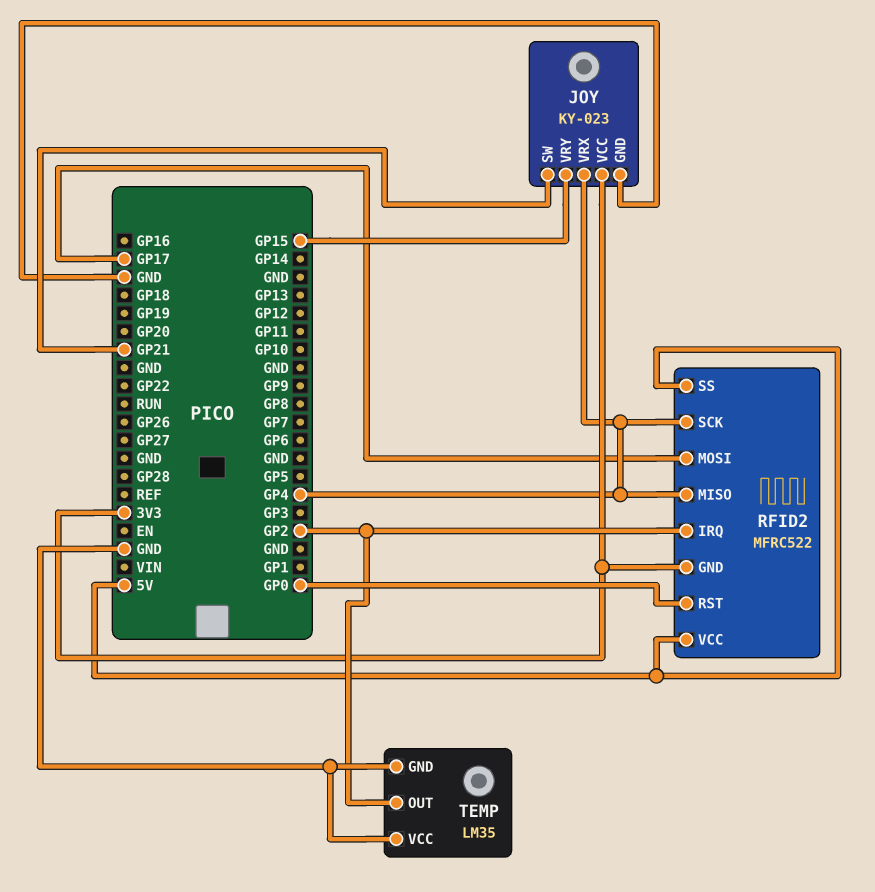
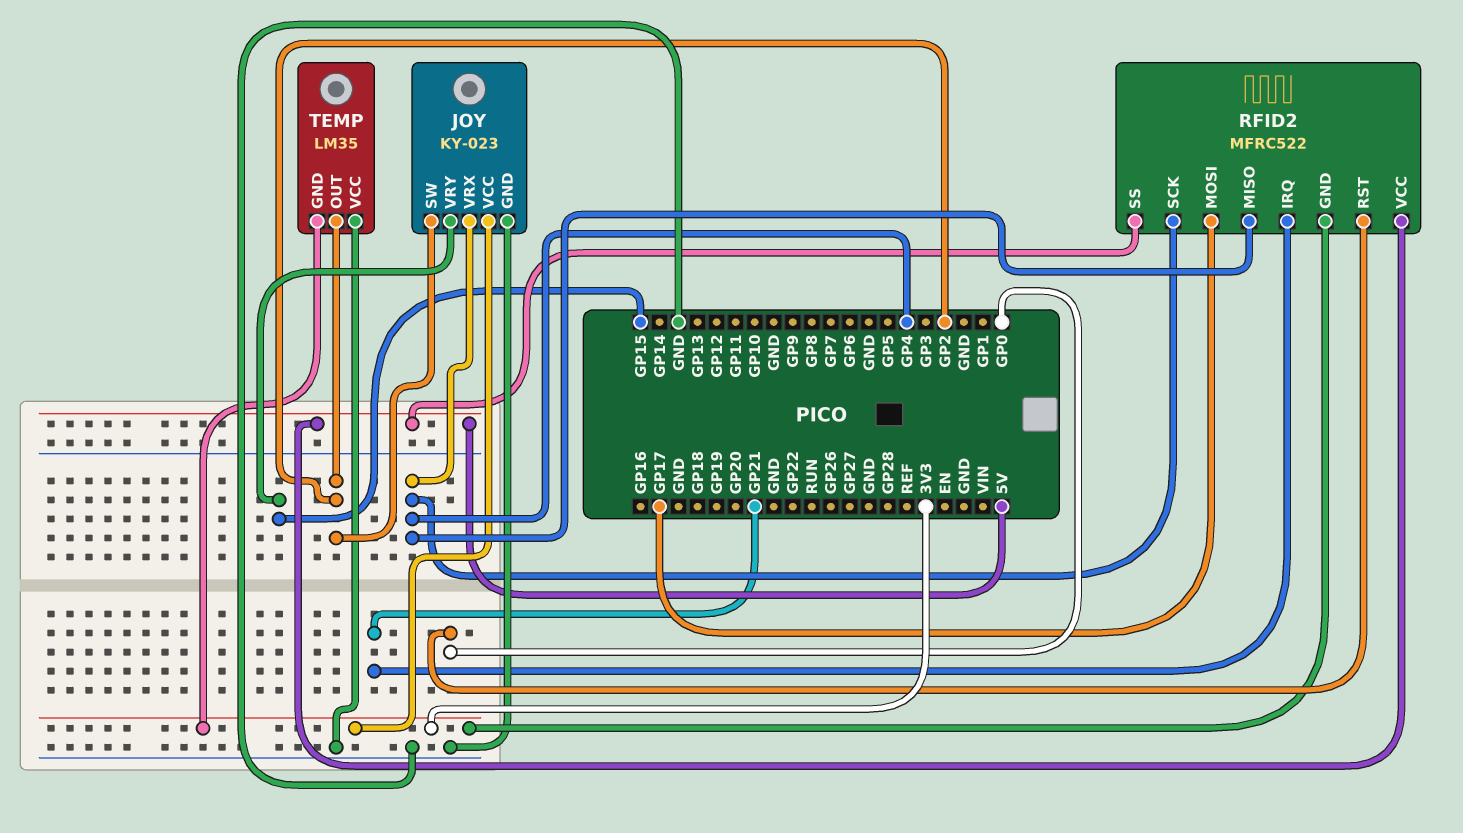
JOY pin SW: GP21 -> GP2
RFID2 pin IRQ: GP2 -> GP21
TEMP pin GND: GND -> 3V3

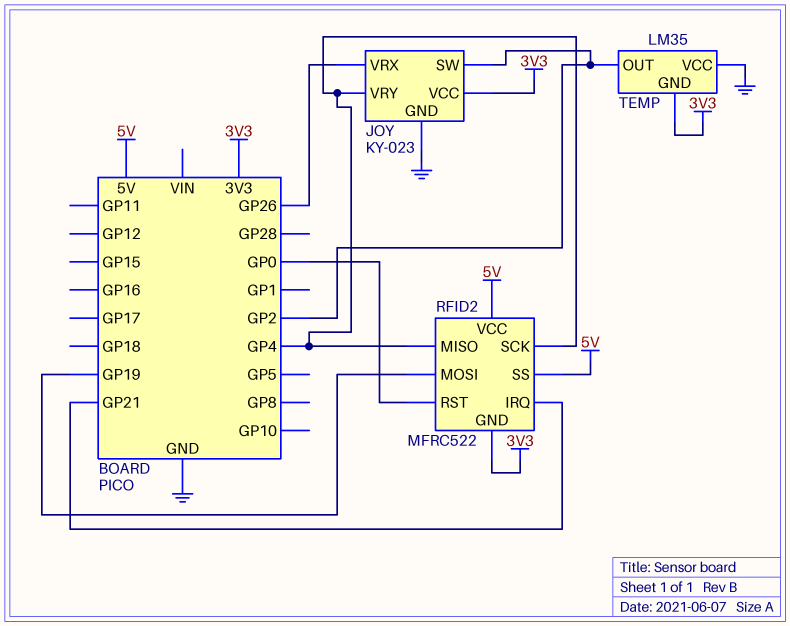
JOY pin VRX: GP4 -> GP26
JOY pin VRY: GP15 -> GP4
RFID2 pin MOSI: GP17 -> GP19

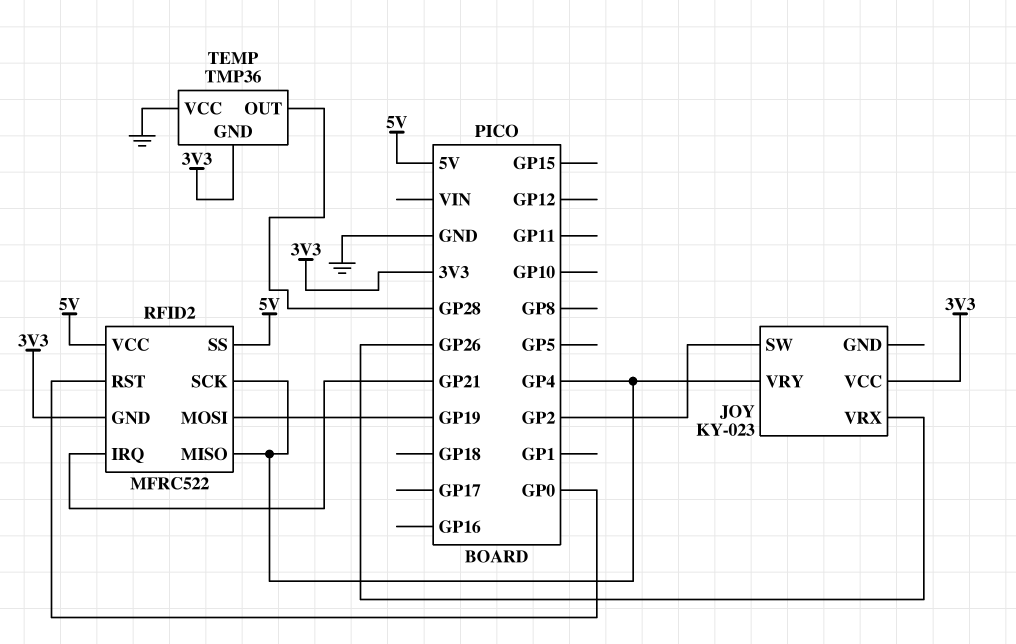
JOY pin GND: GND -> none
TEMP: LM35 -> TMP36
TEMP pin OUT: GP2 -> GP28

